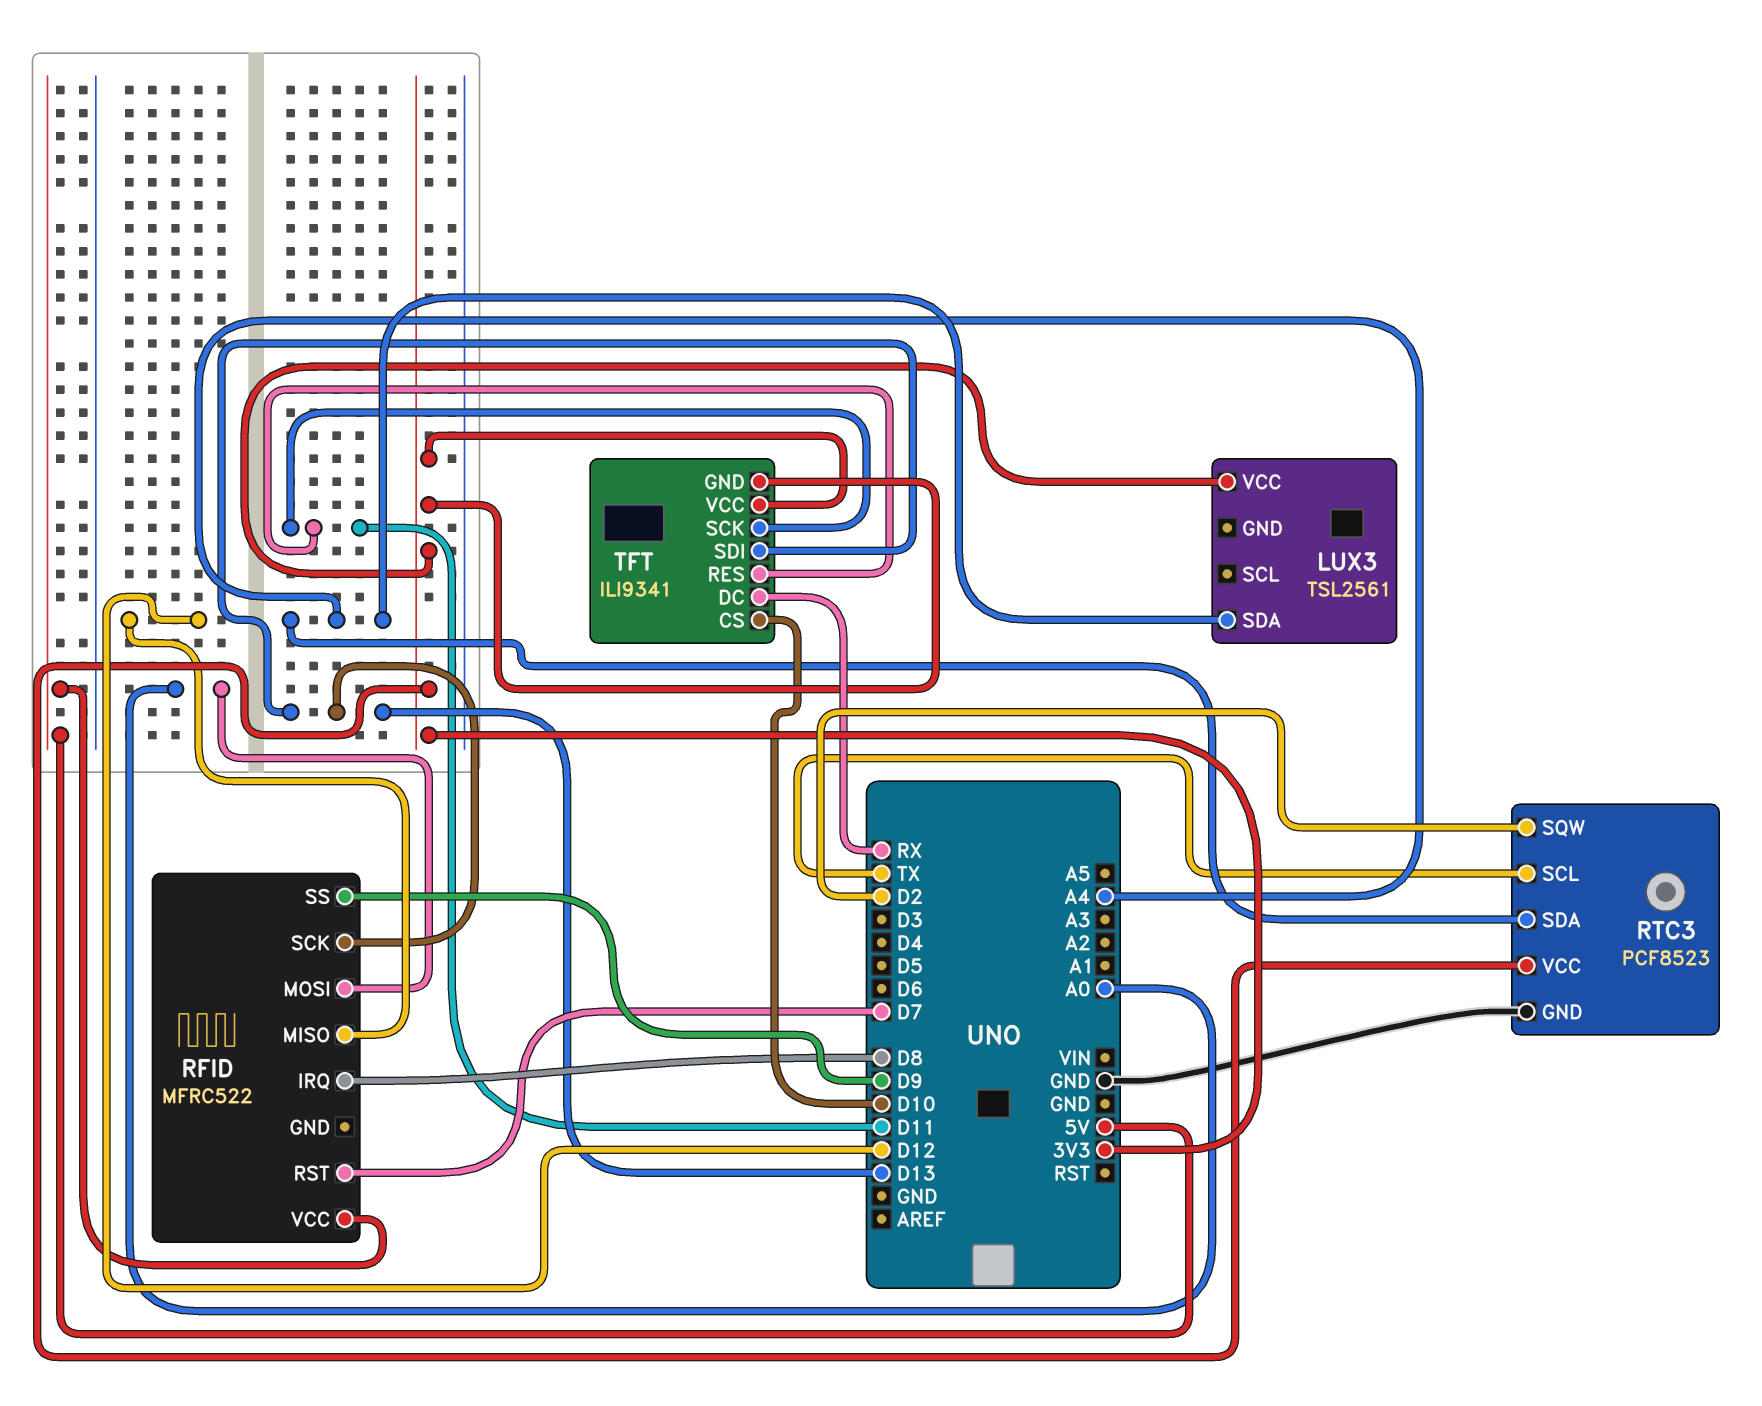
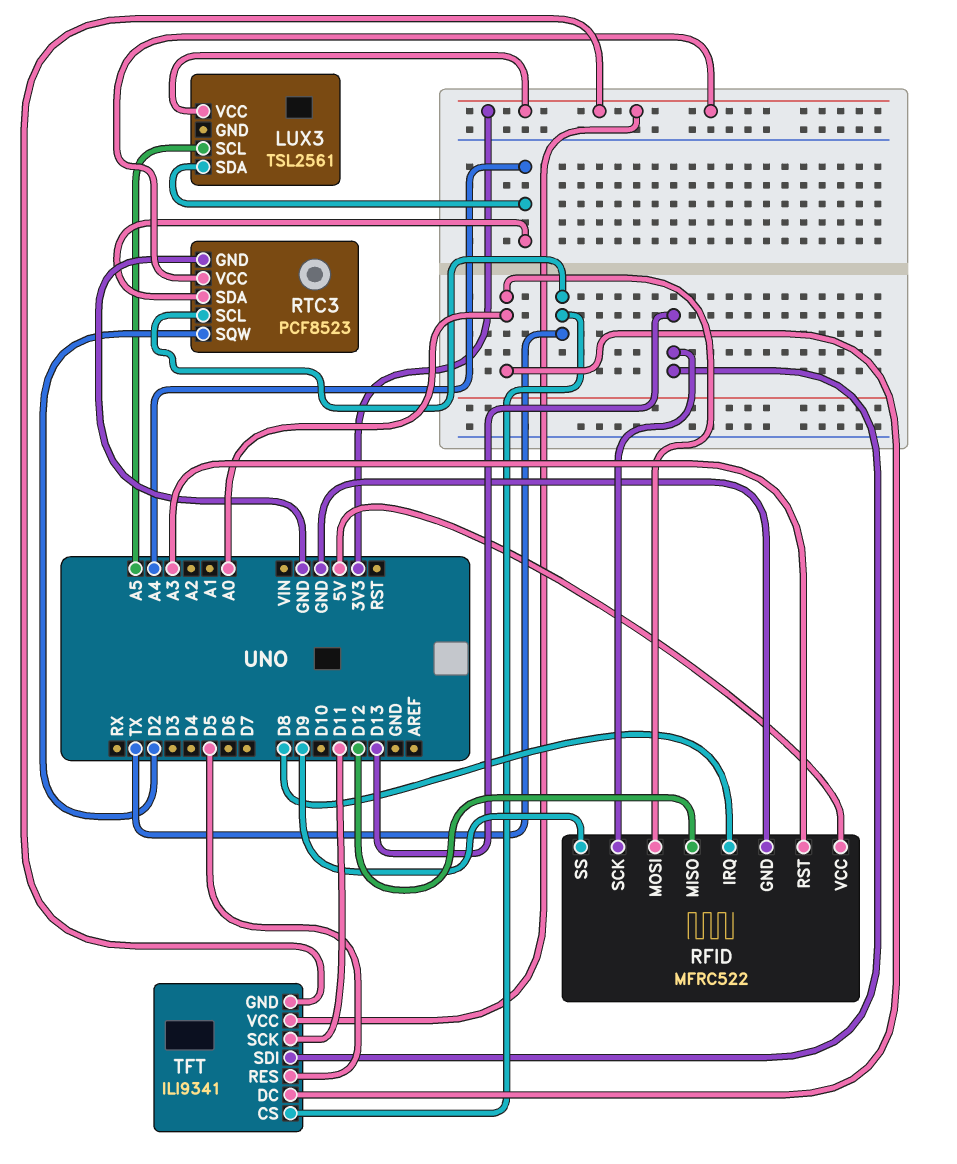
LUX3 pin SCL: none -> A5
RFID pin GND: none -> GND
RFID pin RST: D7 -> A3
TFT pin CS: D10 -> TX
TFT pin DC: RX -> A0
TFT pin RES: D11 -> D5

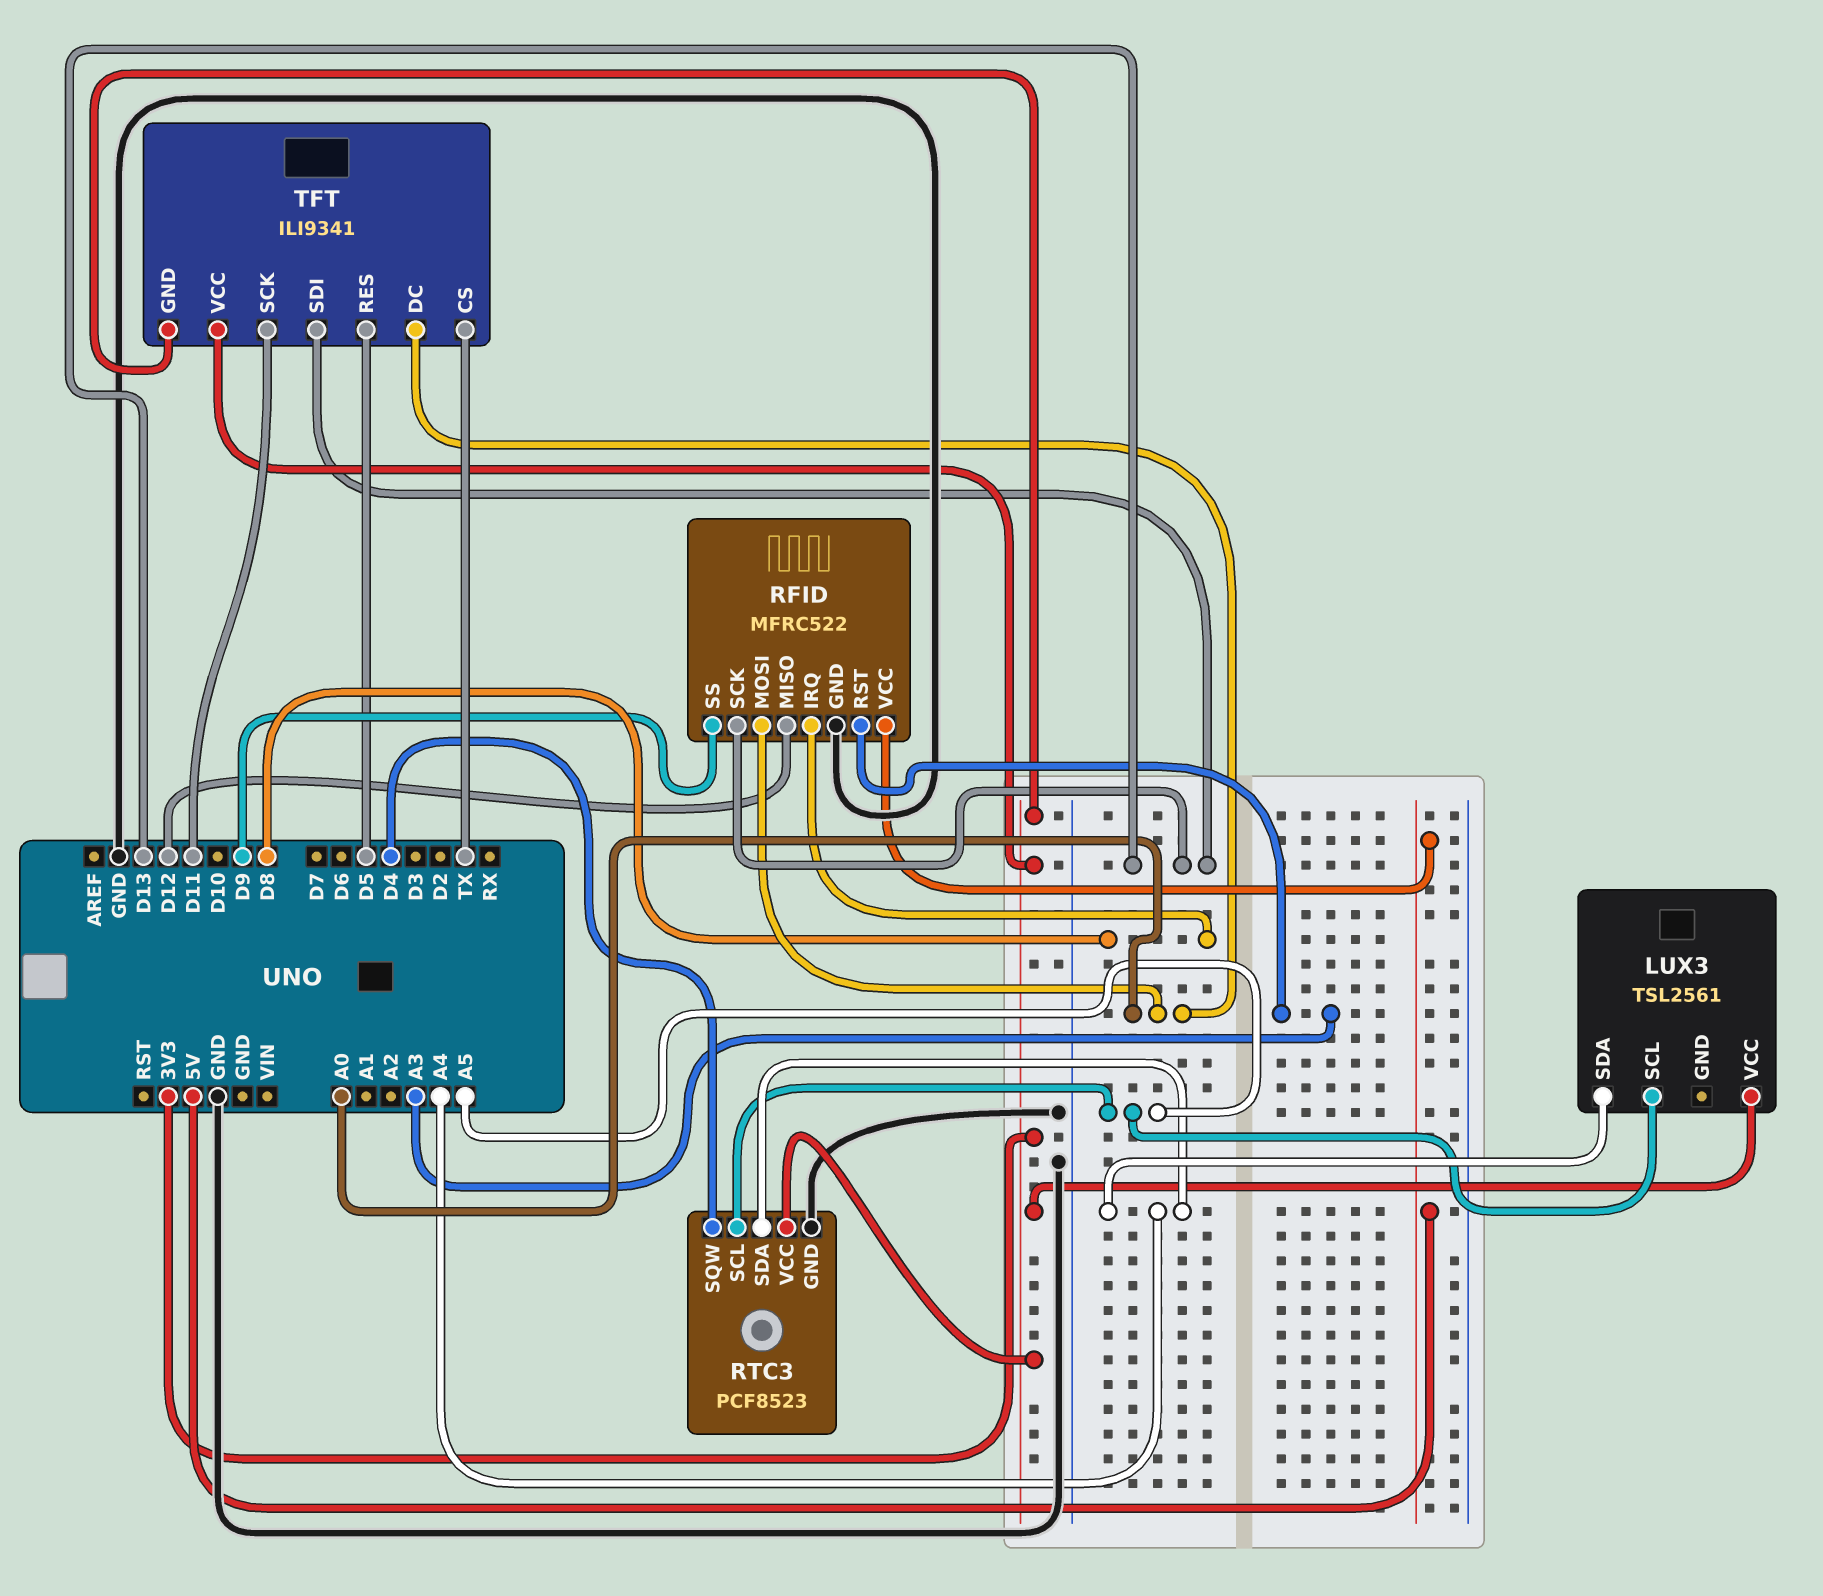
RTC3 pin SCL: TX -> A5
RTC3 pin SQW: D2 -> D4

